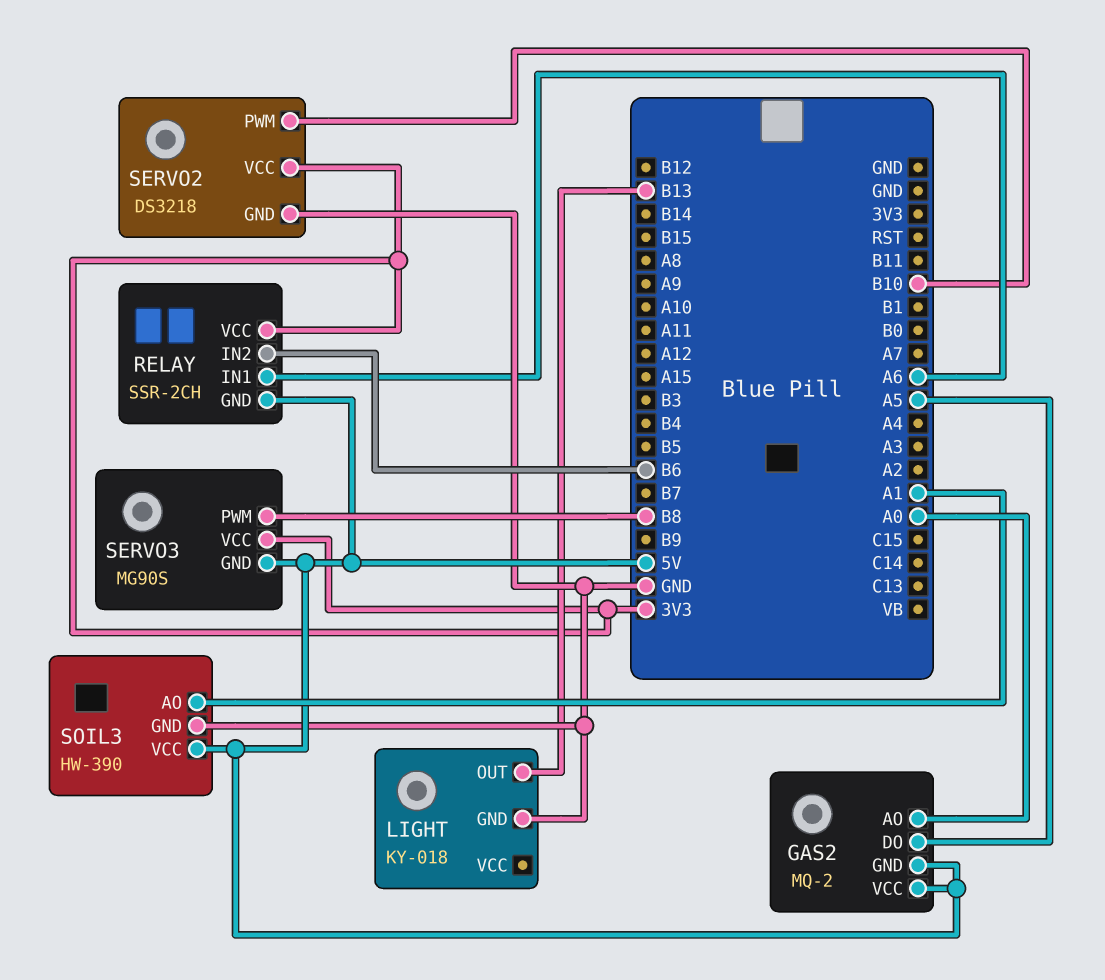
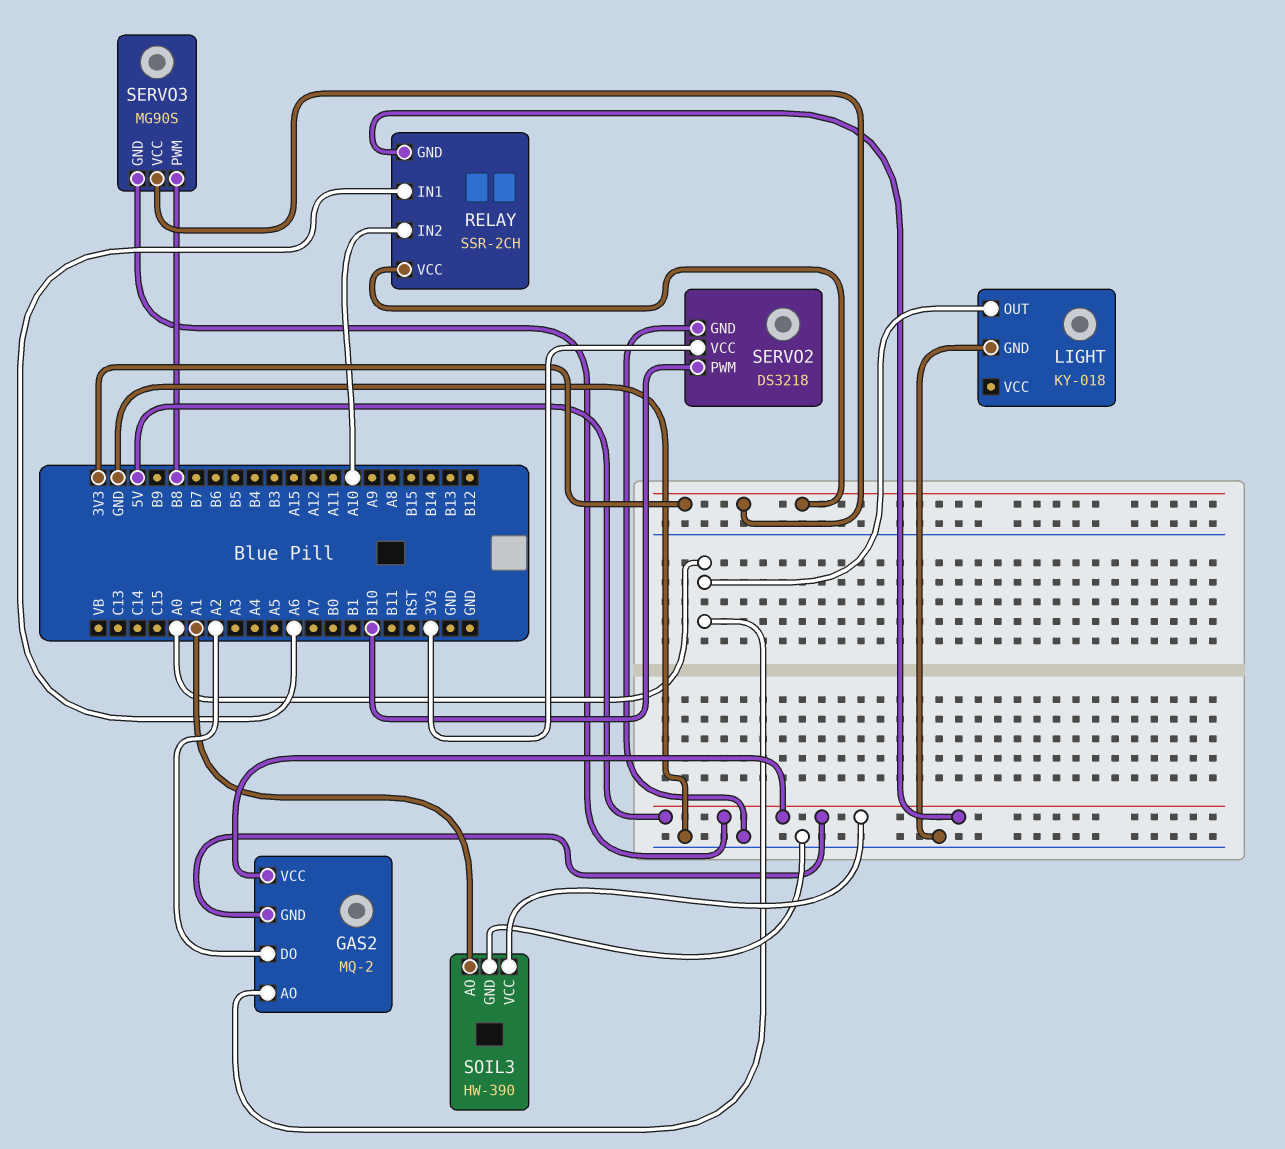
GAS2 pin DO: A5 -> A2
LIGHT pin OUT: B13 -> A0
RELAY pin IN2: B6 -> A10

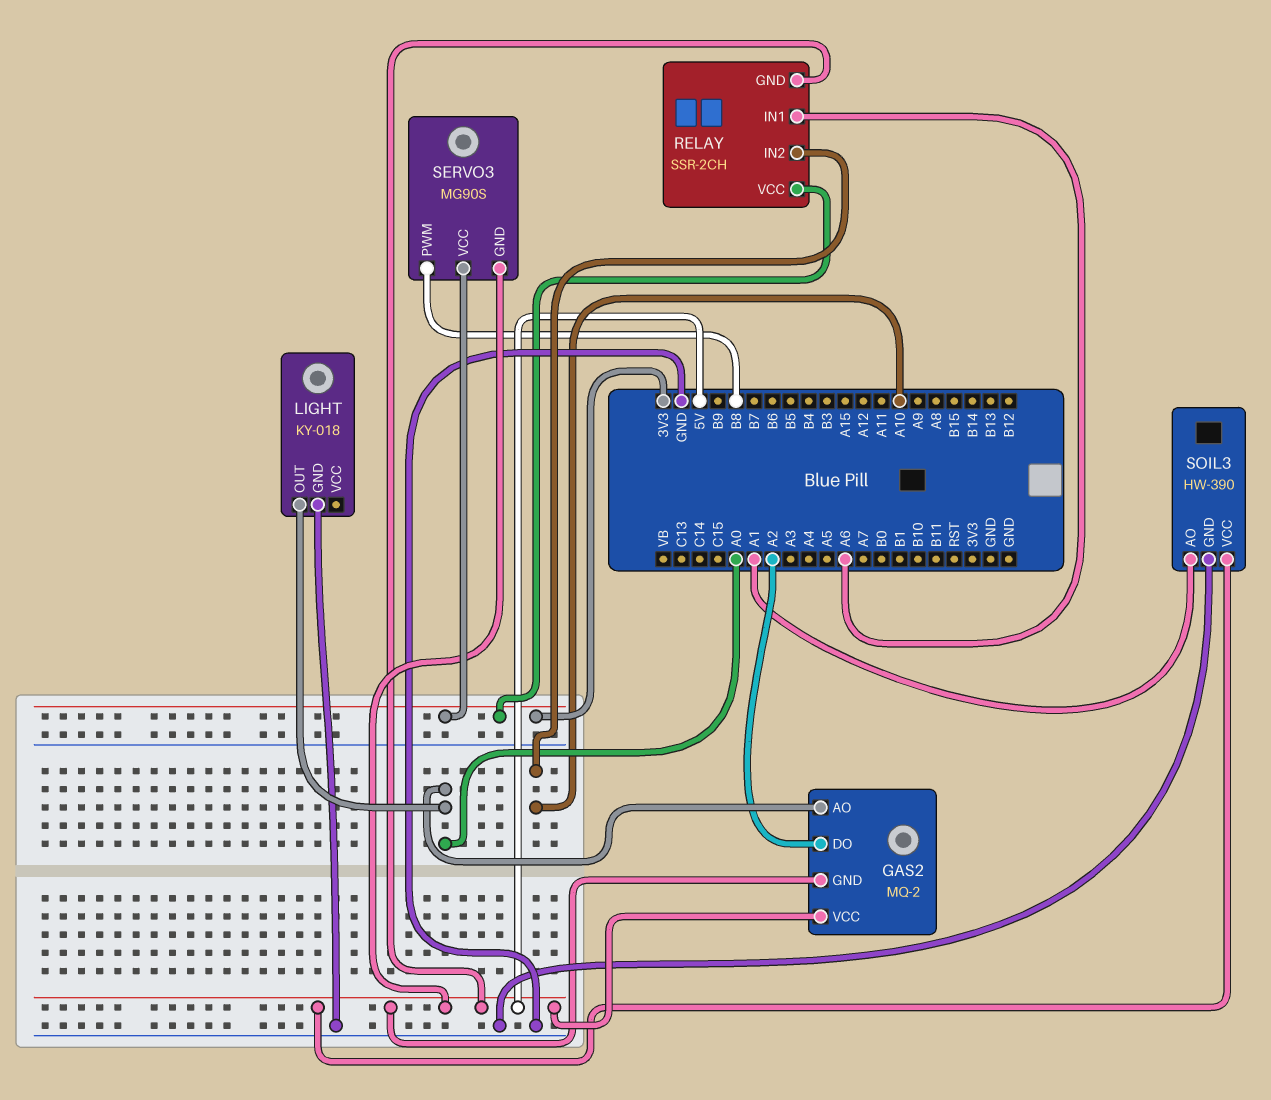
SERVO2: DS3218 -> none
SERVO2 pin GND: GND -> none
SERVO2 pin PWM: B10 -> none
SERVO2 pin VCC: 3V3 -> none

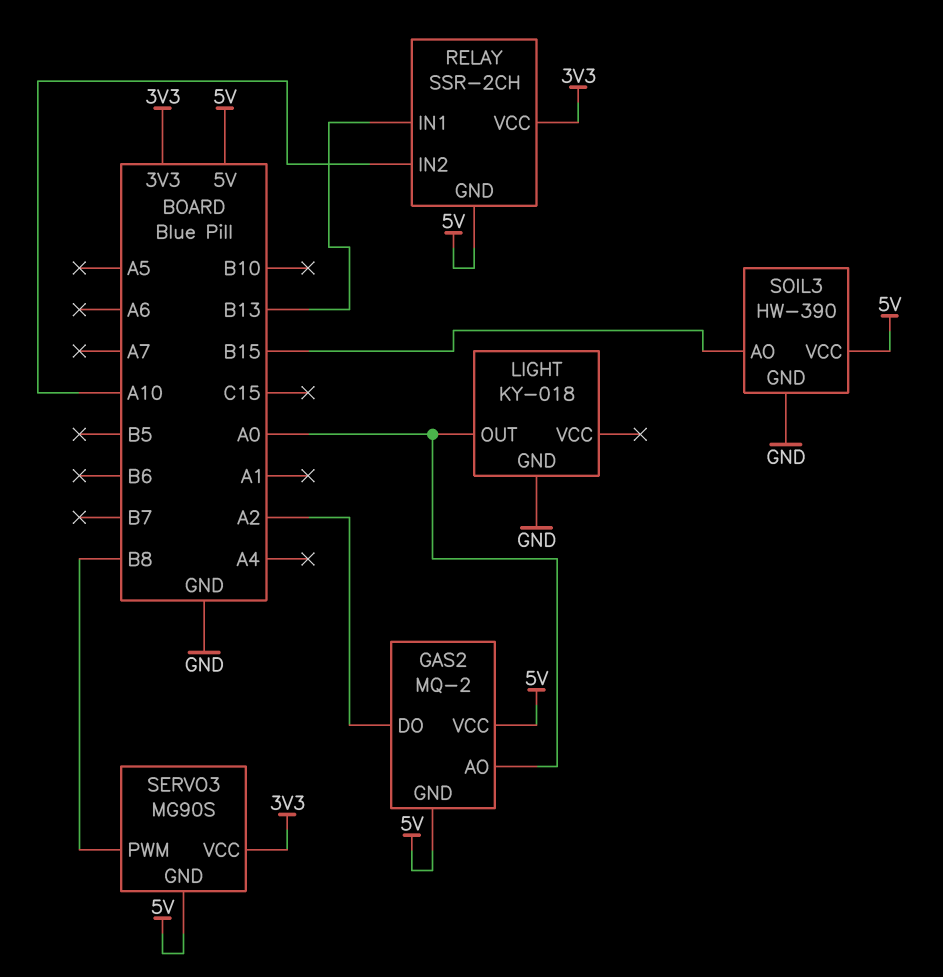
RELAY pin IN1: A6 -> B13
SOIL3 pin AO: A1 -> B15

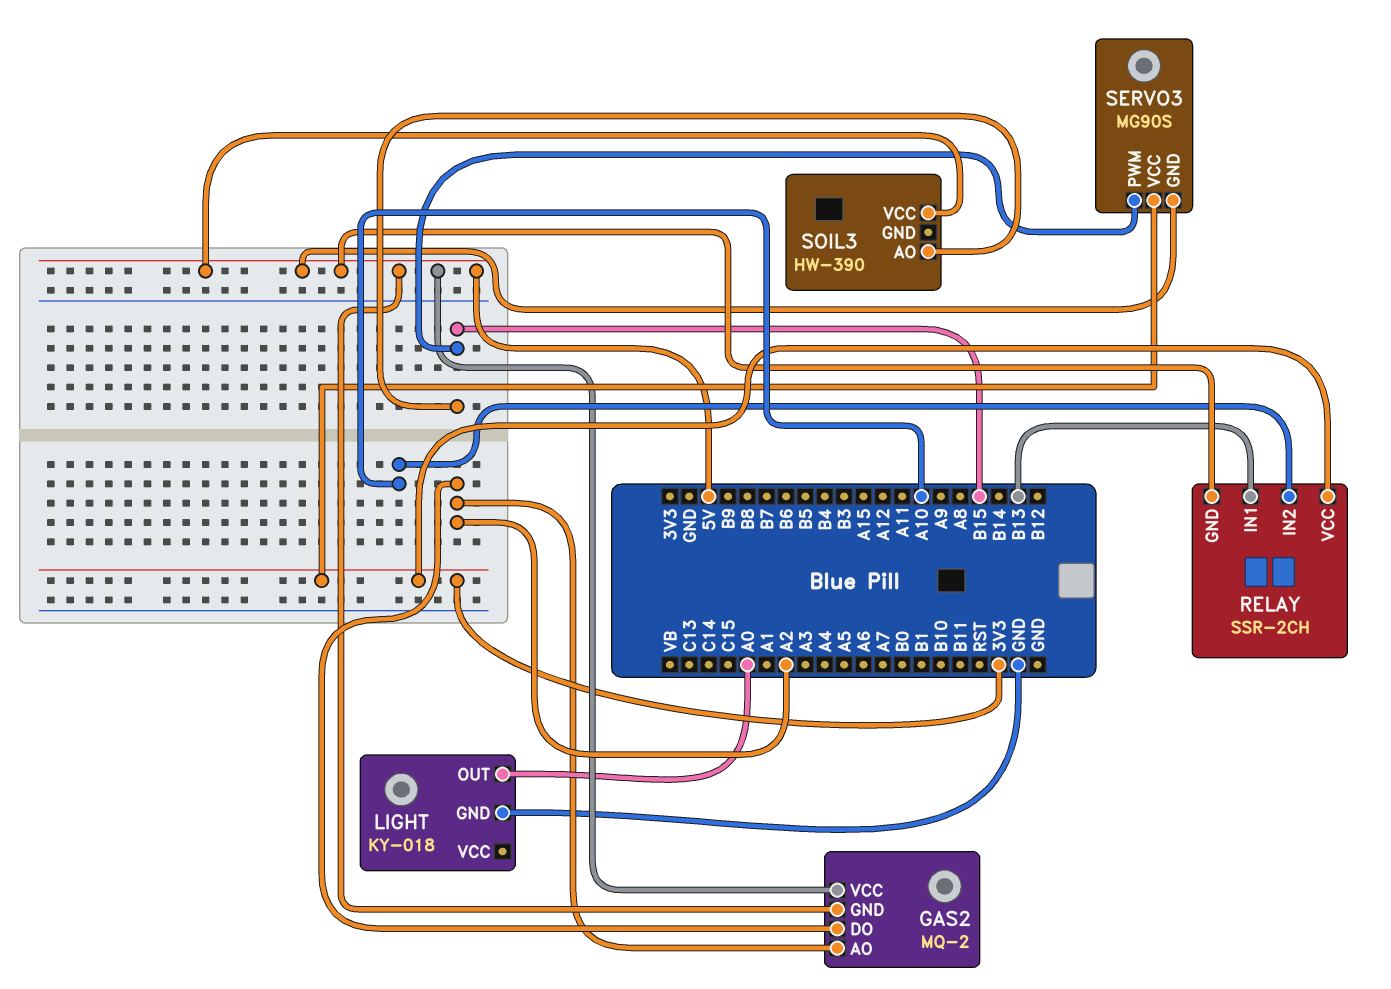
GAS2 pin AO: A0 -> A2
SERVO3 pin PWM: B8 -> B15
SOIL3 pin GND: GND -> none

